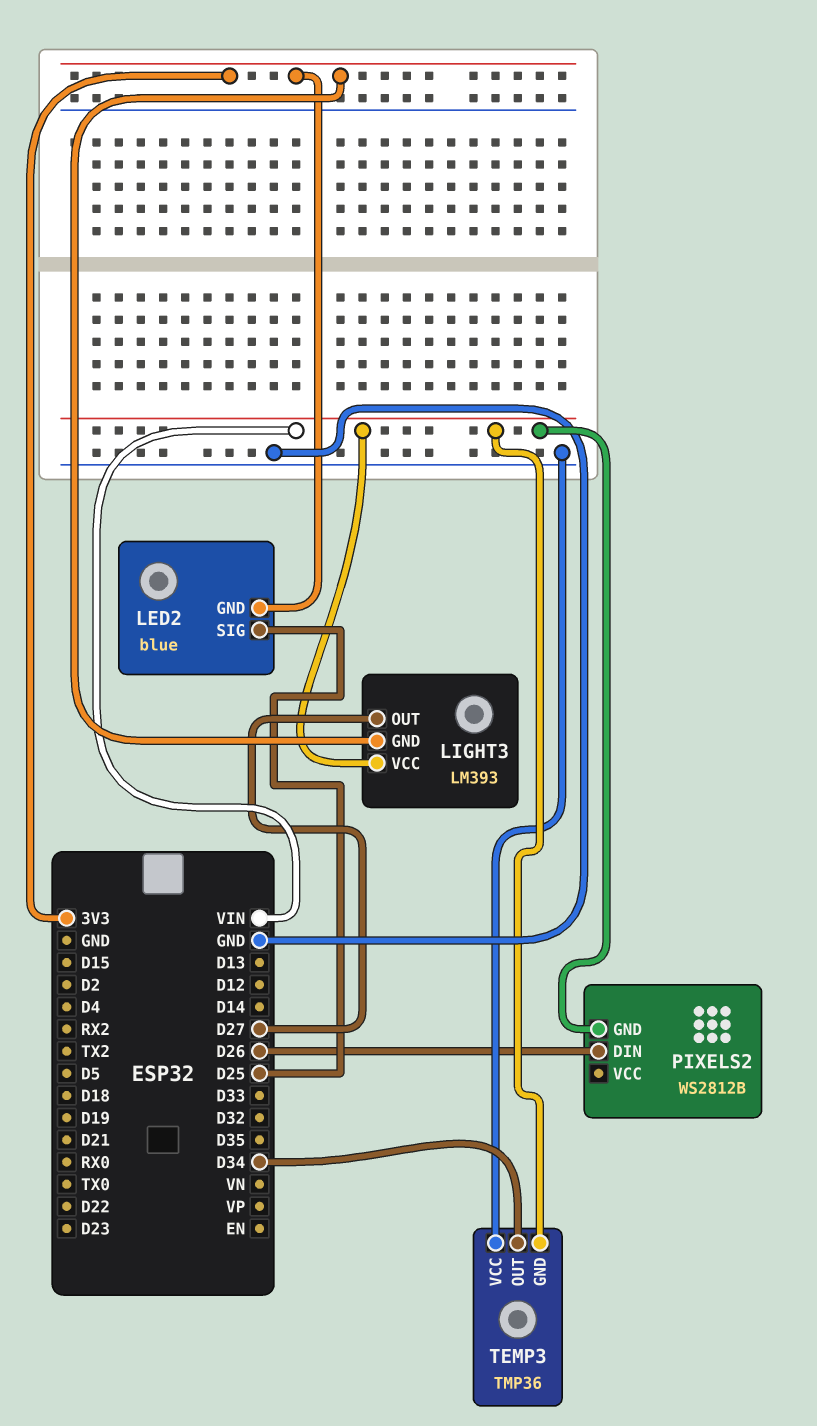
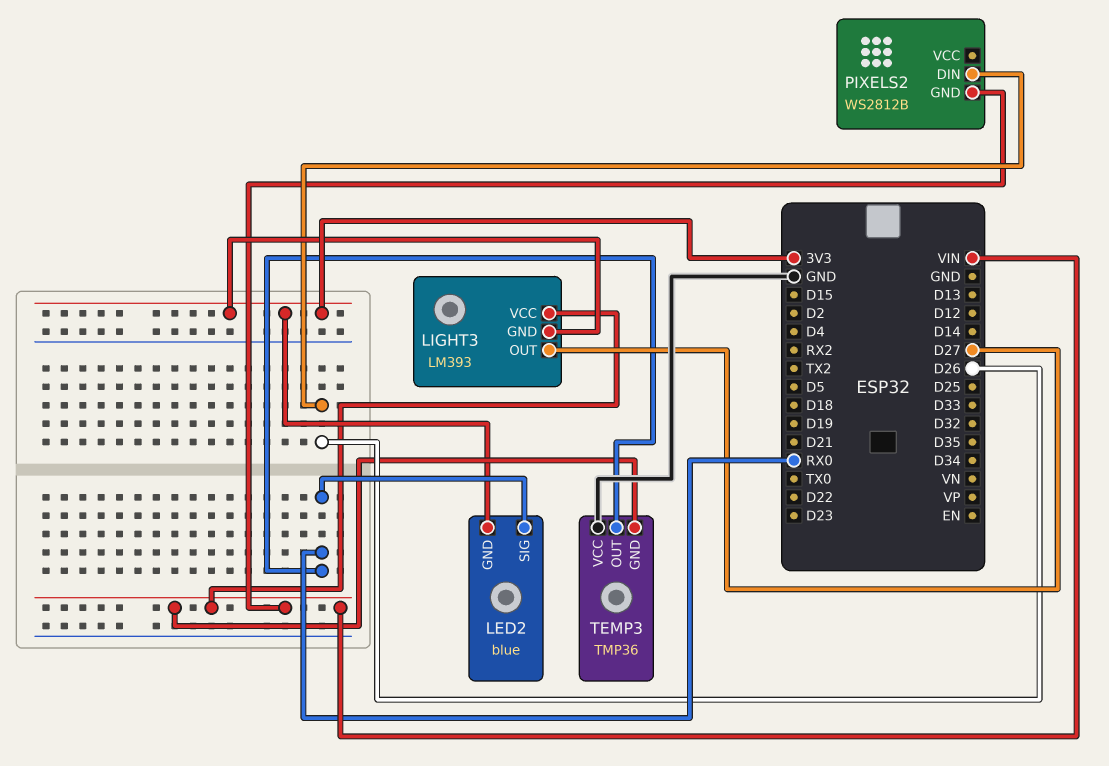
LED2 pin SIG: D25 -> RX0
TEMP3 pin OUT: D34 -> RX0

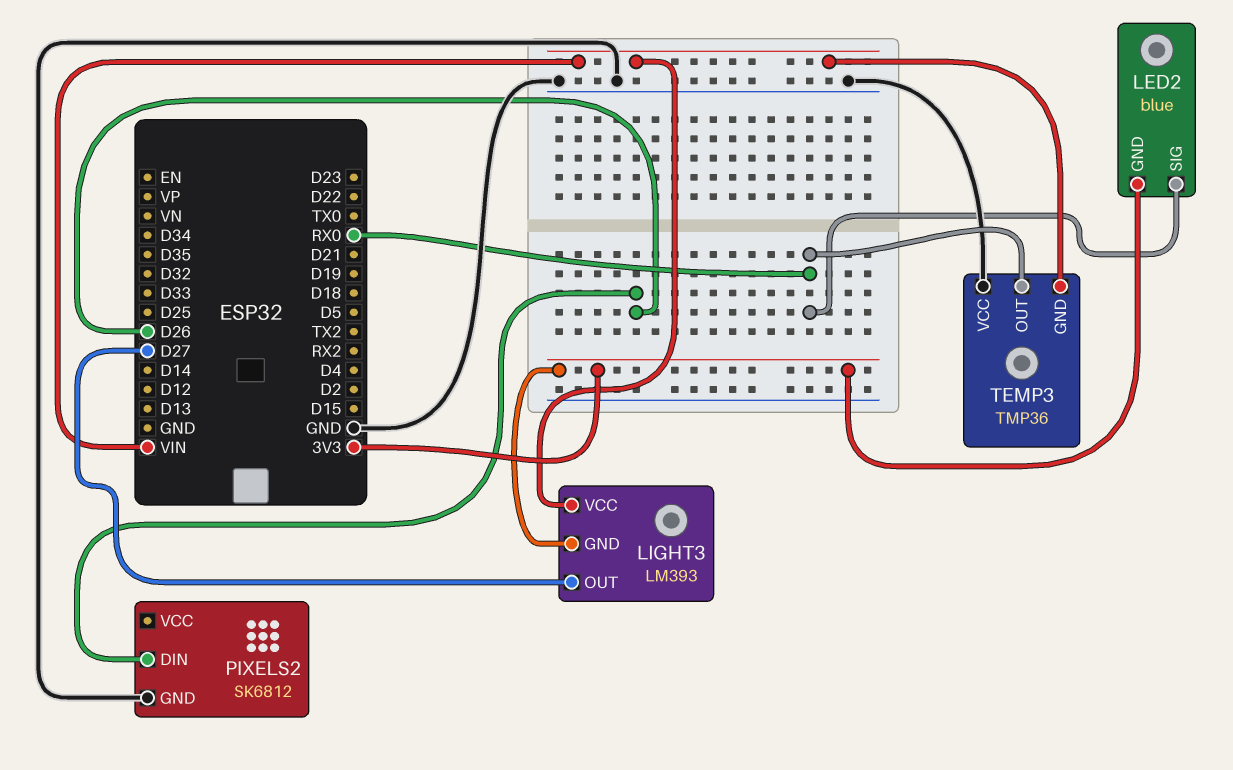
PIXELS2: WS2812B -> SK6812
PIXELS2 pin GND: VIN -> GND

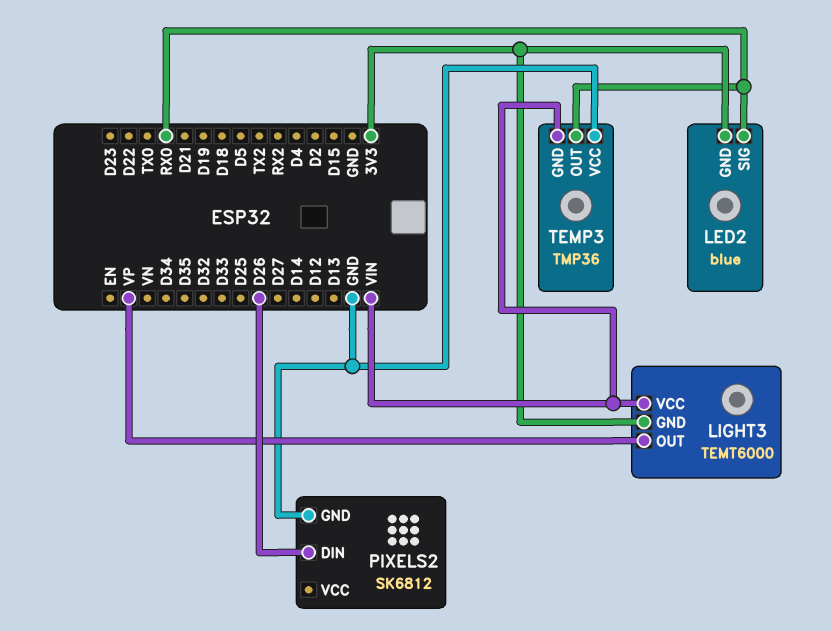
LIGHT3: LM393 -> TEMT6000
LIGHT3 pin OUT: D27 -> VP

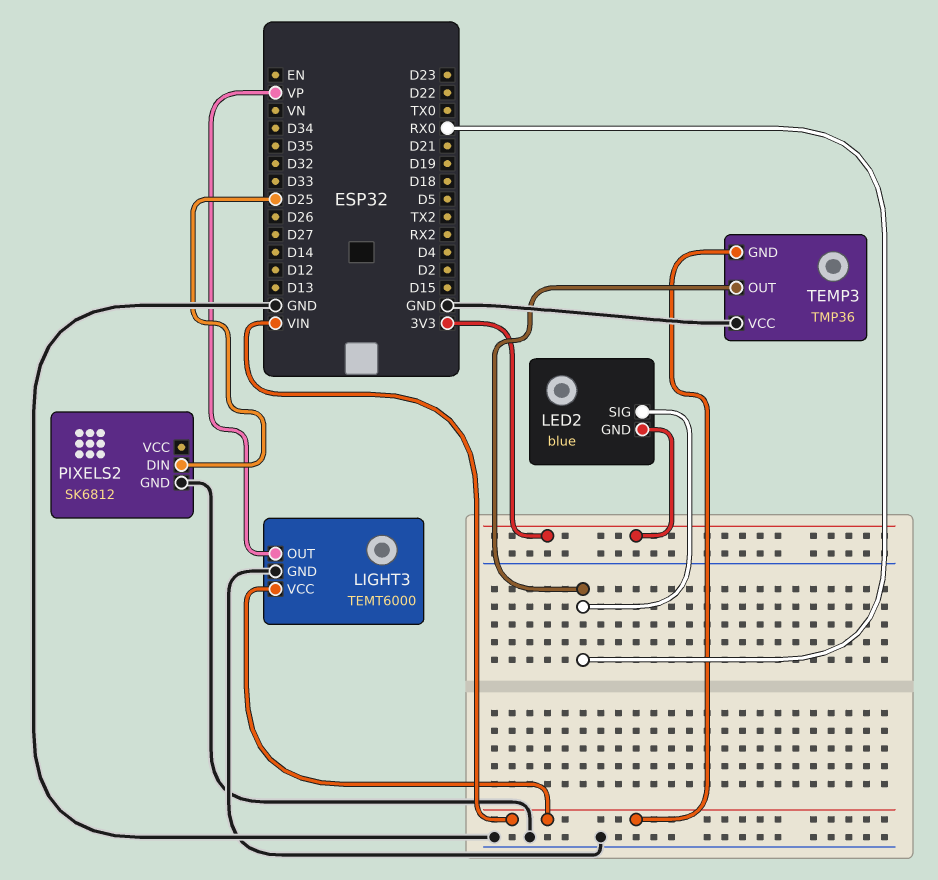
LIGHT3 pin GND: 3V3 -> GND
PIXELS2 pin DIN: D26 -> D25

